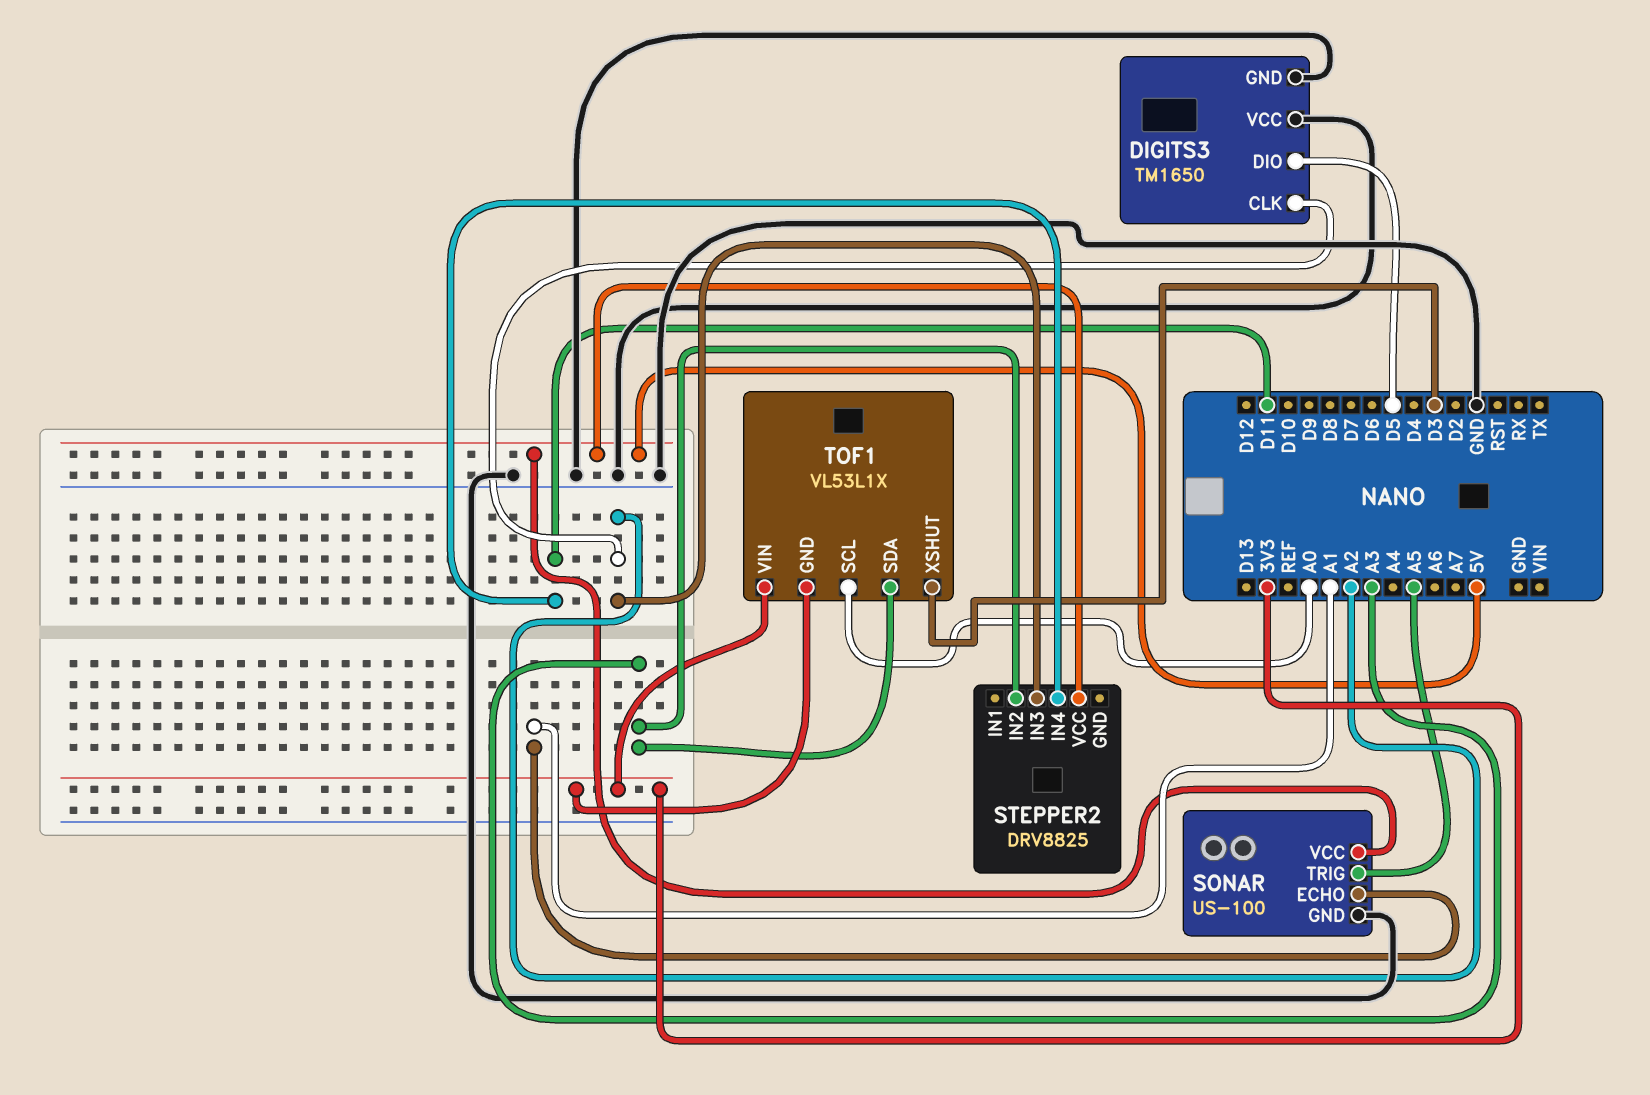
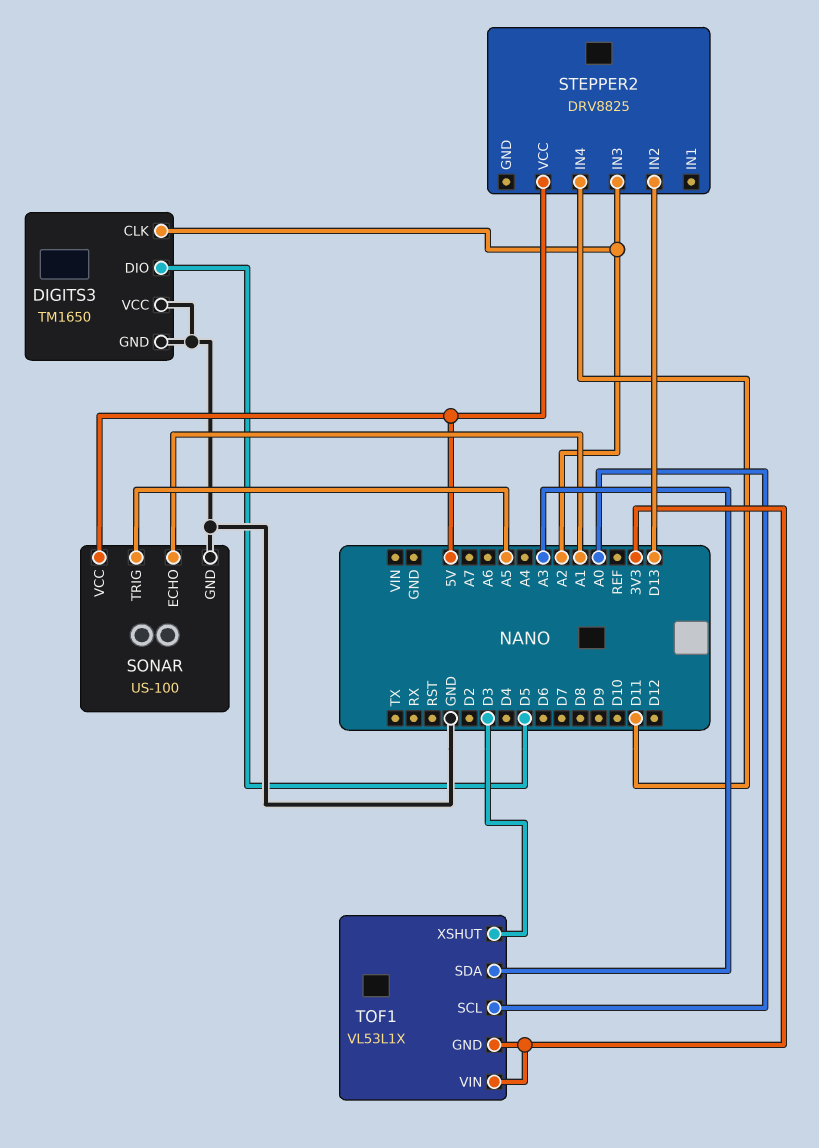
STEPPER2 pin IN2: A3 -> D13

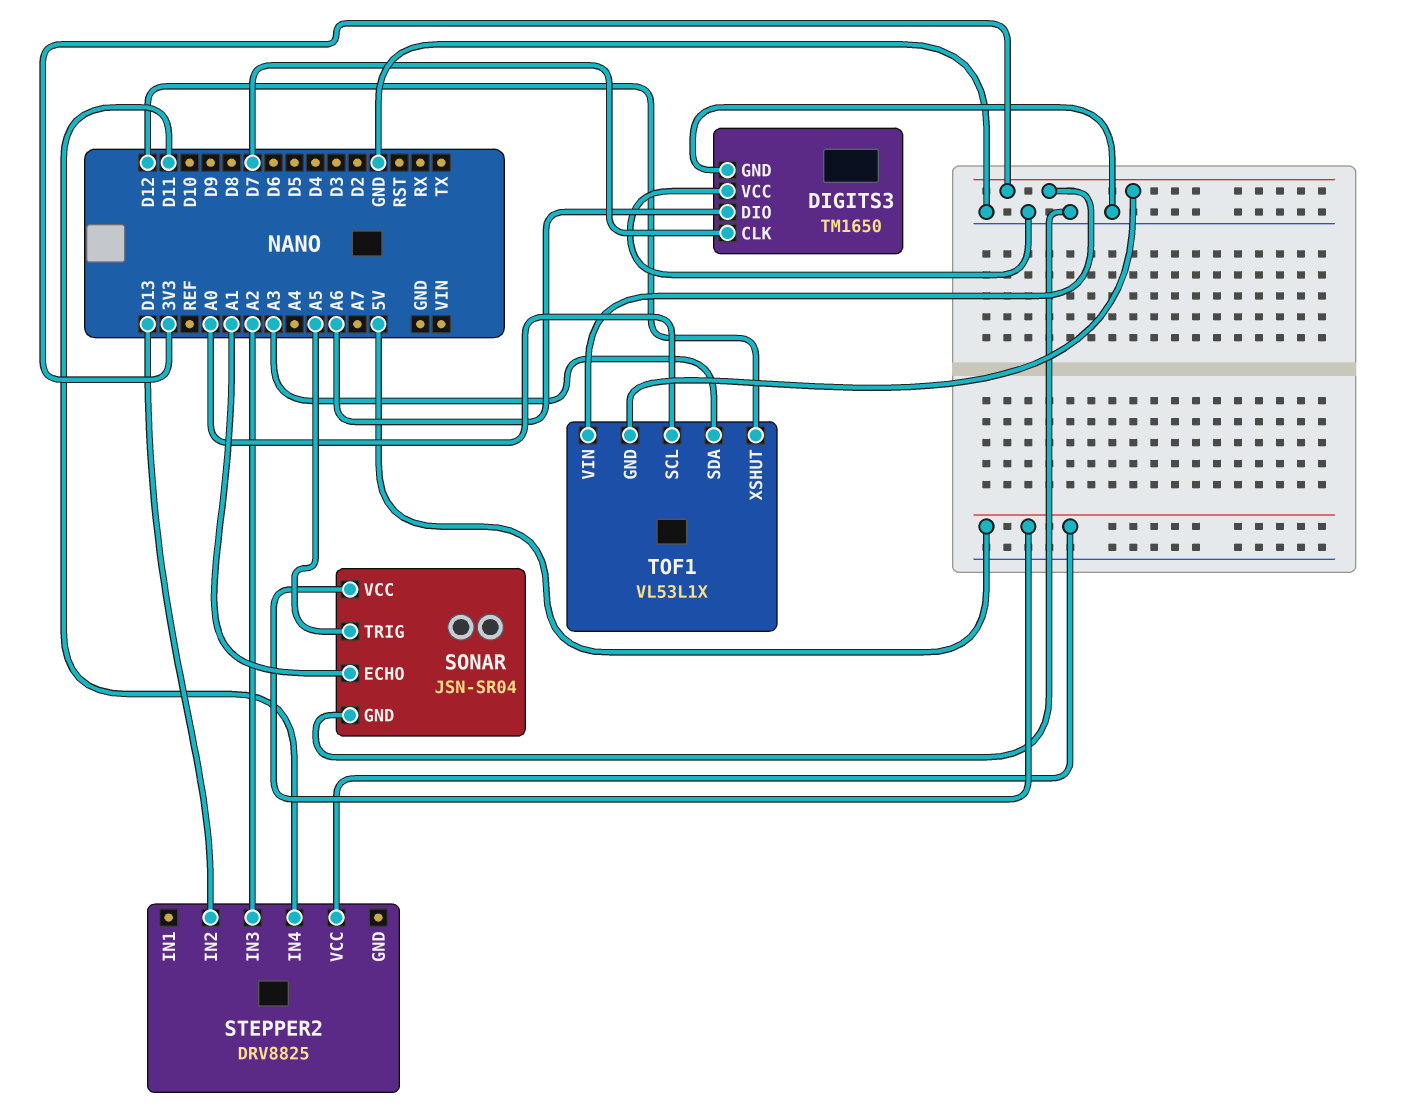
DIGITS3 pin CLK: A2 -> D7
DIGITS3 pin DIO: D5 -> A6
SONAR: US-100 -> JSN-SR04
TOF1 pin XSHUT: D3 -> D12

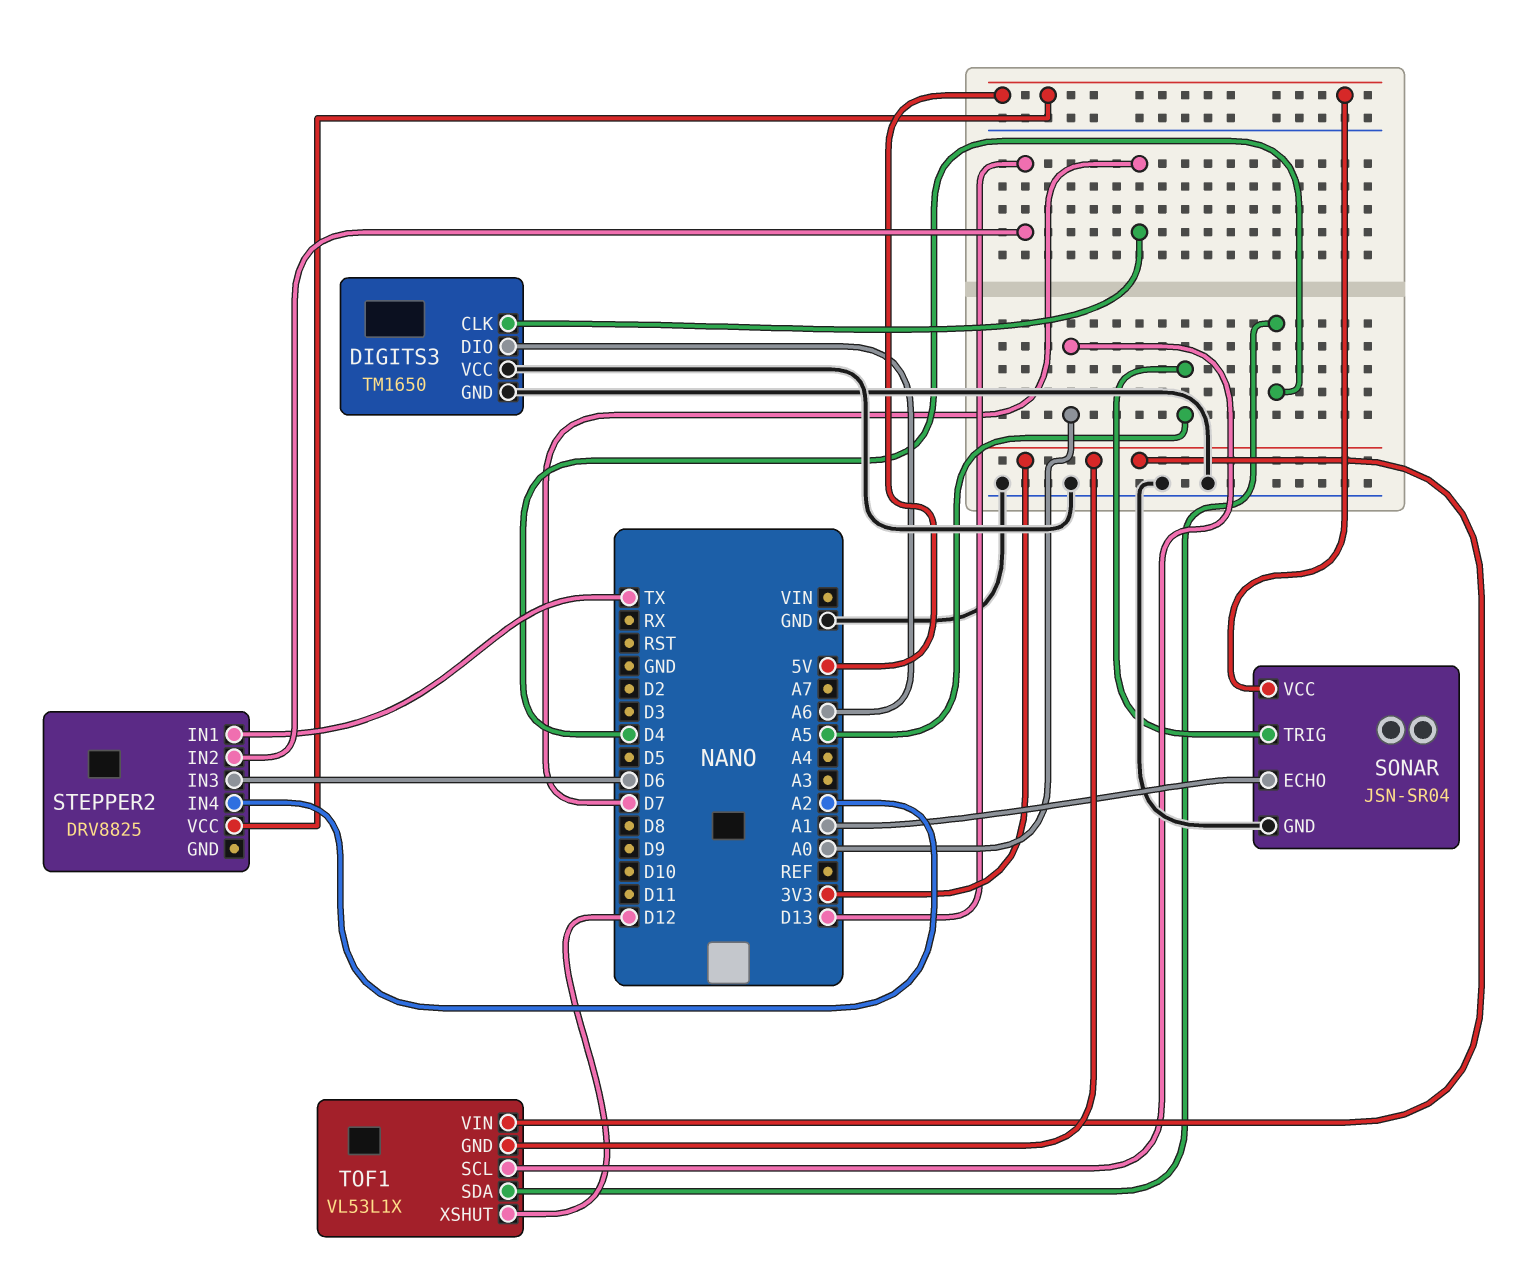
STEPPER2 pin IN1: none -> TX
STEPPER2 pin IN3: A2 -> D6
STEPPER2 pin IN4: D11 -> A2
TOF1 pin SDA: A3 -> D4

